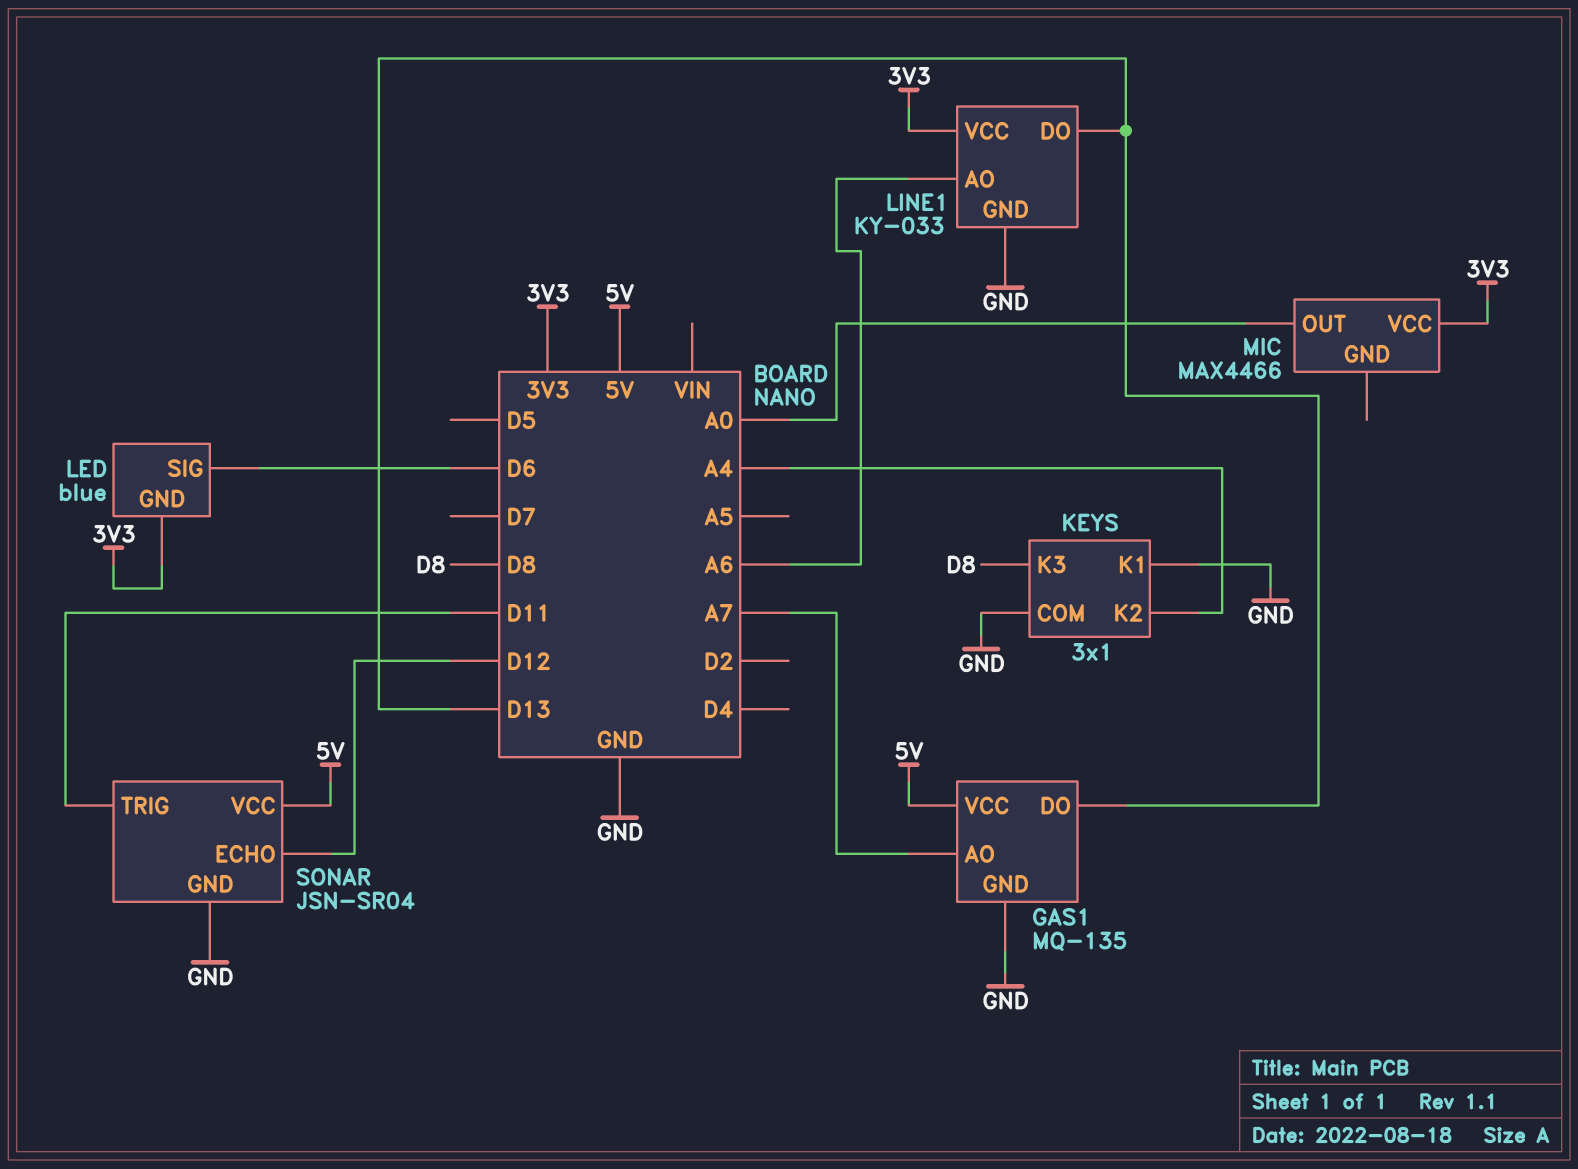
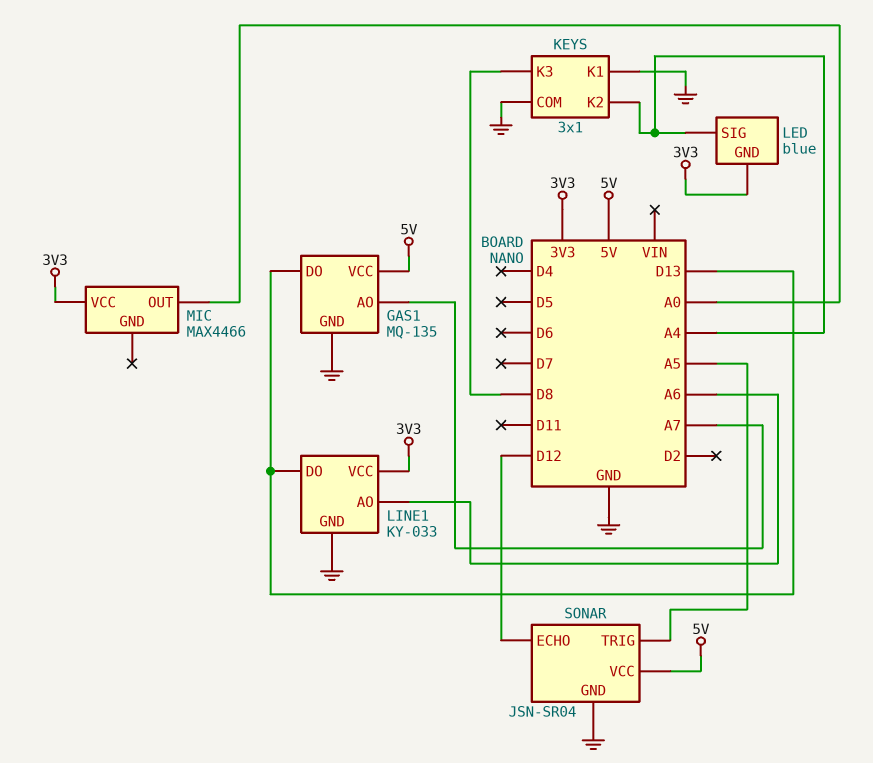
LED pin SIG: D6 -> A4
SONAR pin TRIG: D11 -> A5

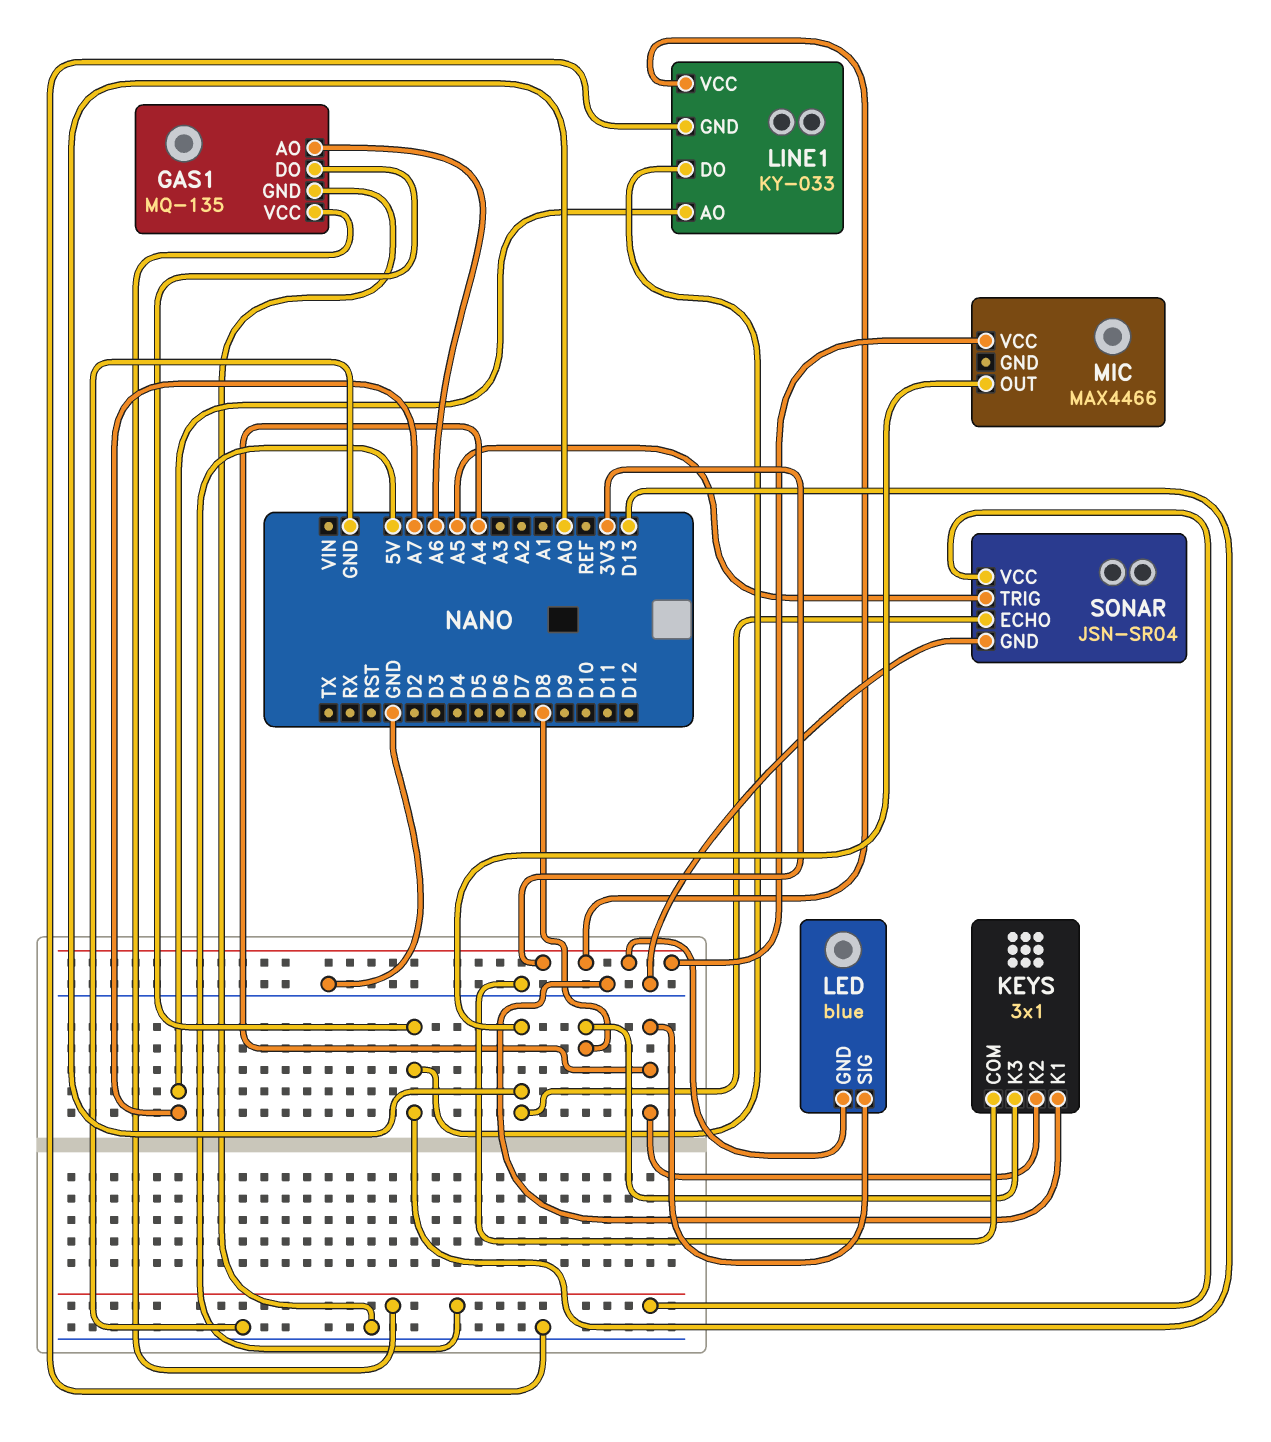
GAS1 pin AO: A7 -> A6
LINE1 pin AO: A6 -> A7
SONAR pin ECHO: D12 -> A0

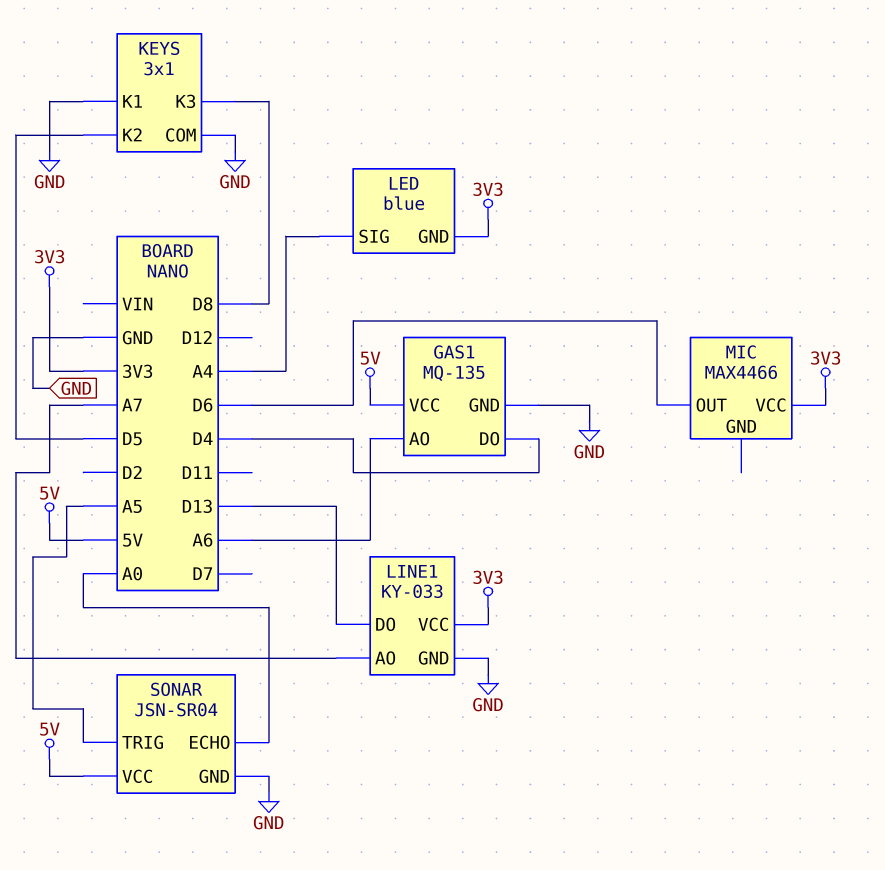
GAS1 pin DO: D13 -> D4
KEYS pin K2: A4 -> D5
MIC pin OUT: A0 -> D6

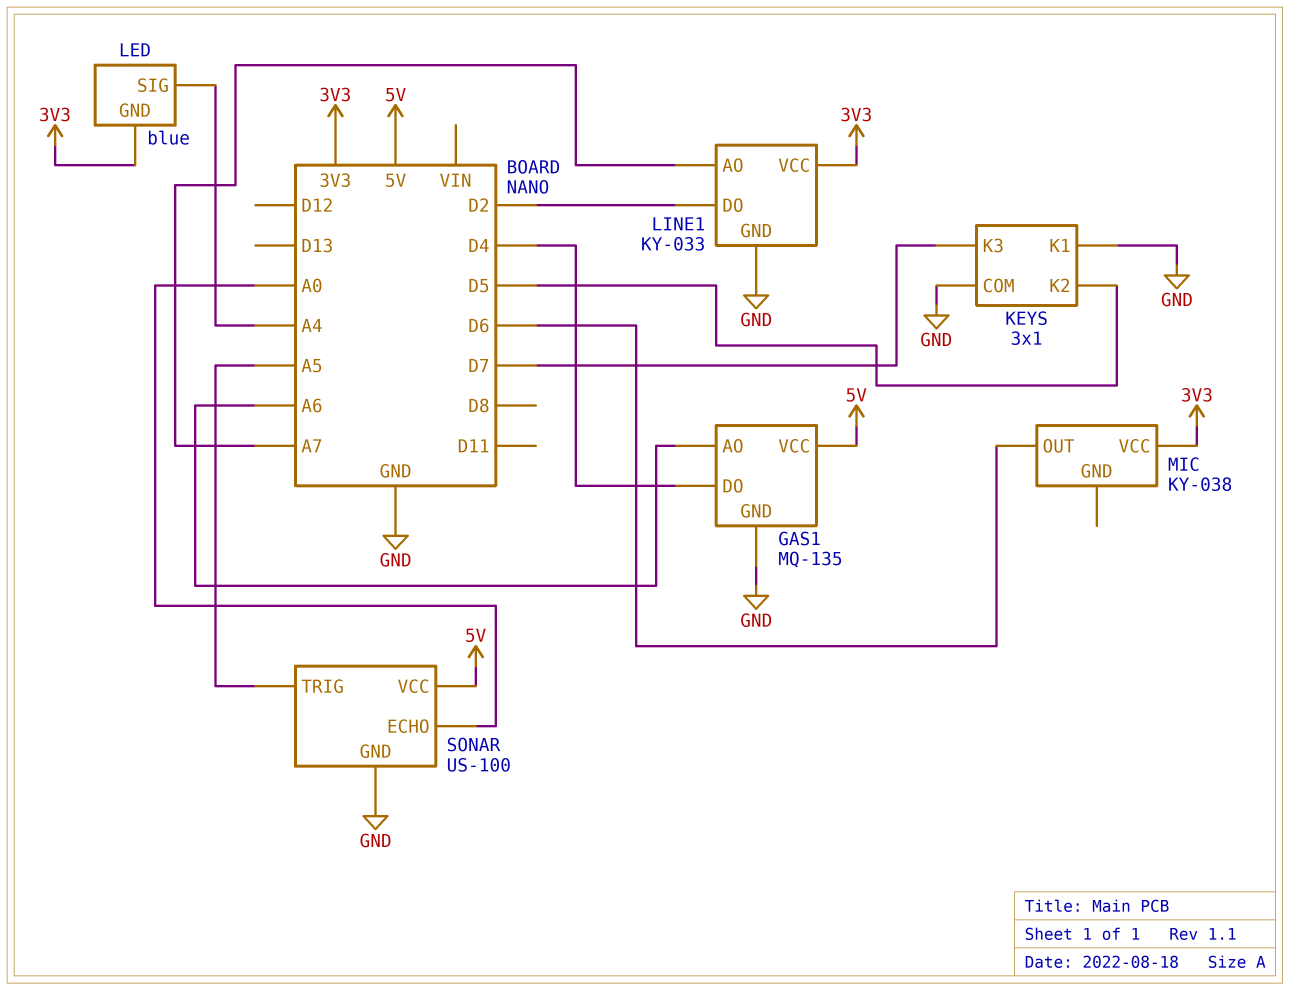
KEYS pin K3: D8 -> D7
LINE1 pin DO: D13 -> D2
MIC: MAX4466 -> KY-038
SONAR: JSN-SR04 -> US-100

